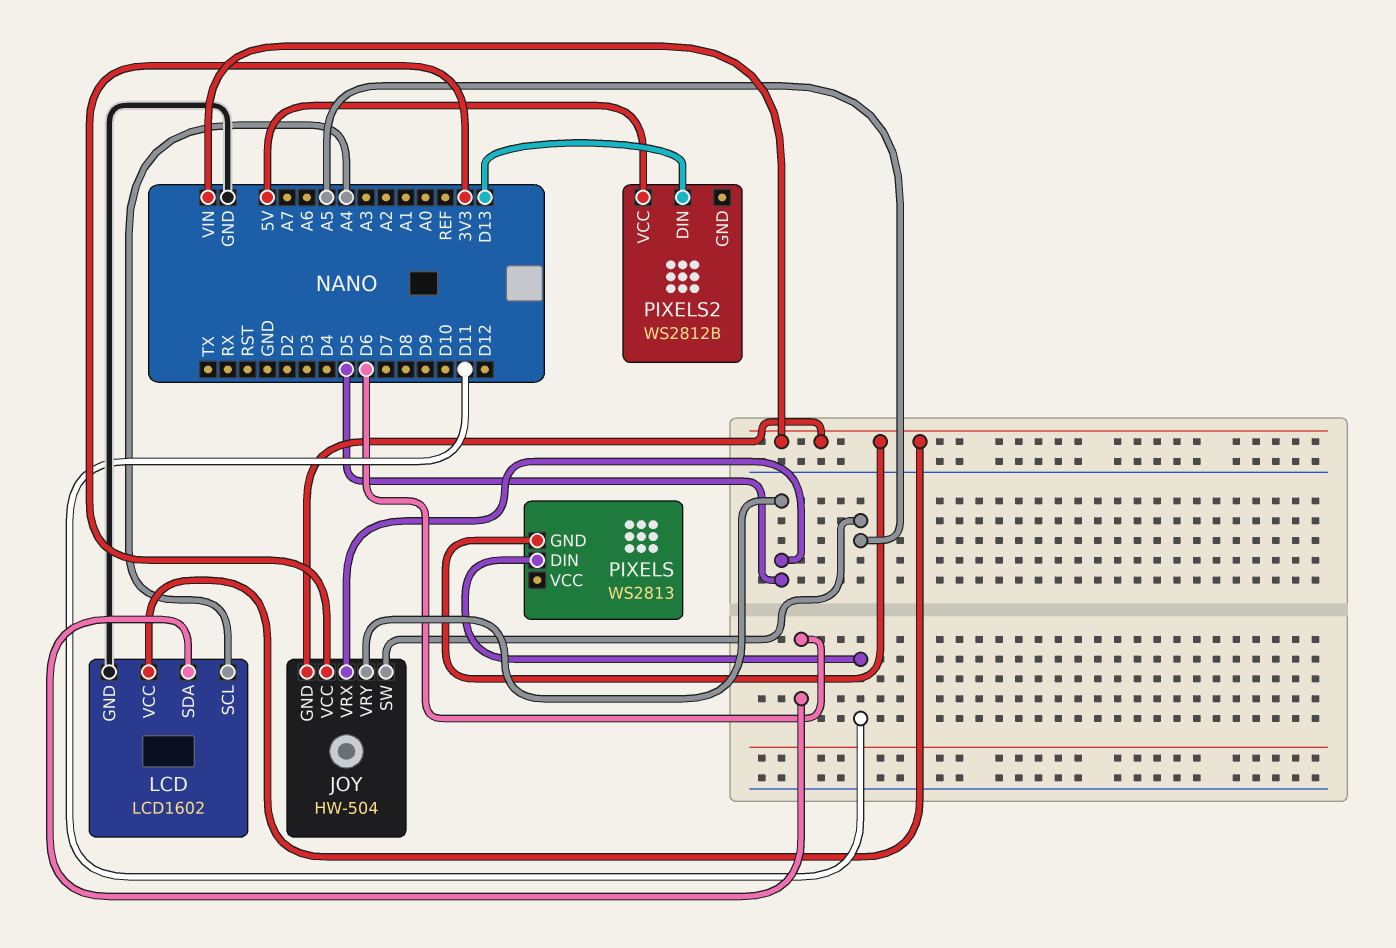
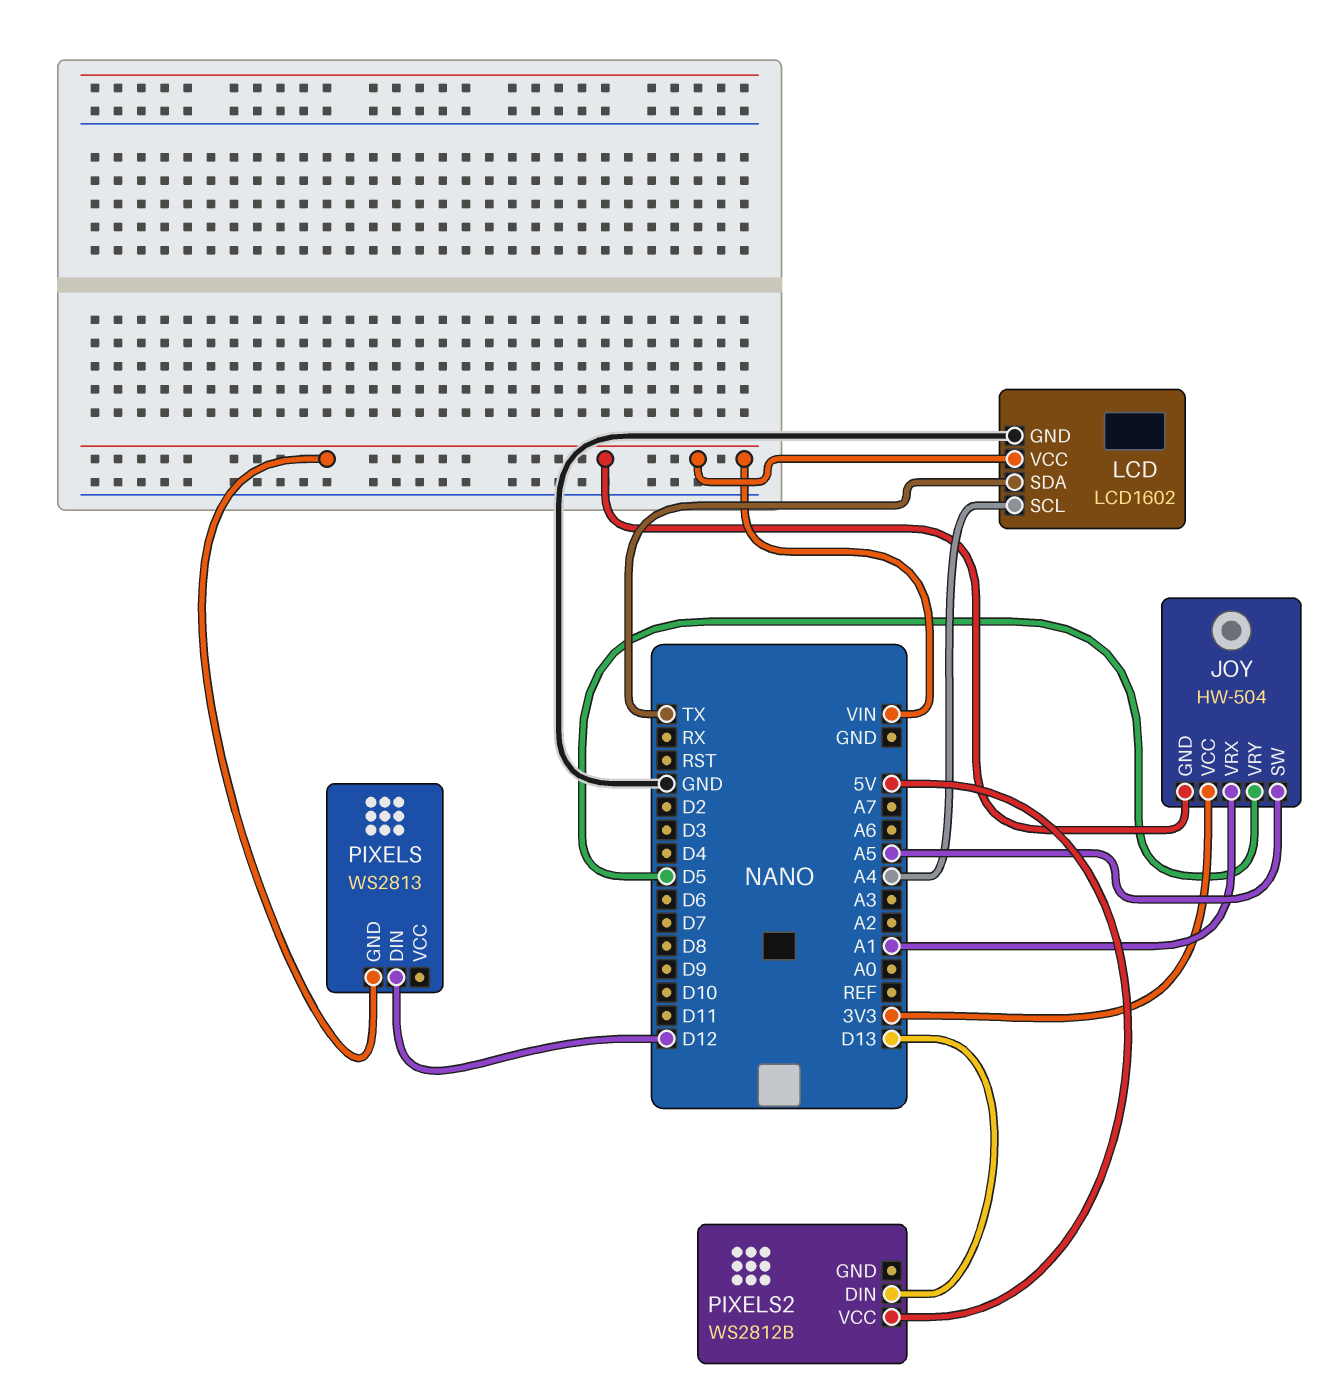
JOY pin VRX: D5 -> A1
LCD pin SDA: D6 -> TX
PIXELS pin DIN: D11 -> D12

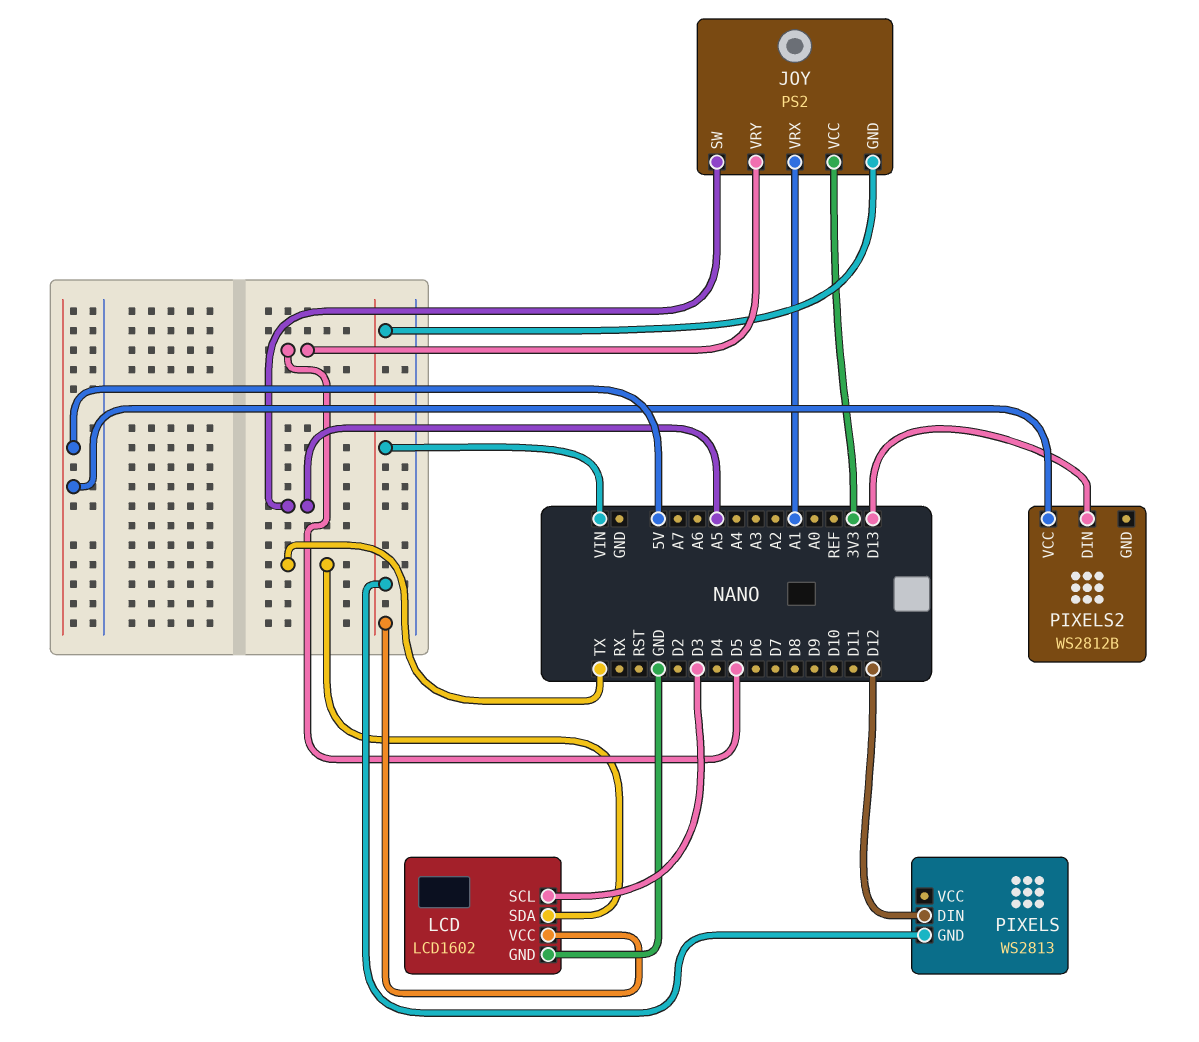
JOY: HW-504 -> PS2
LCD pin SCL: A4 -> D3

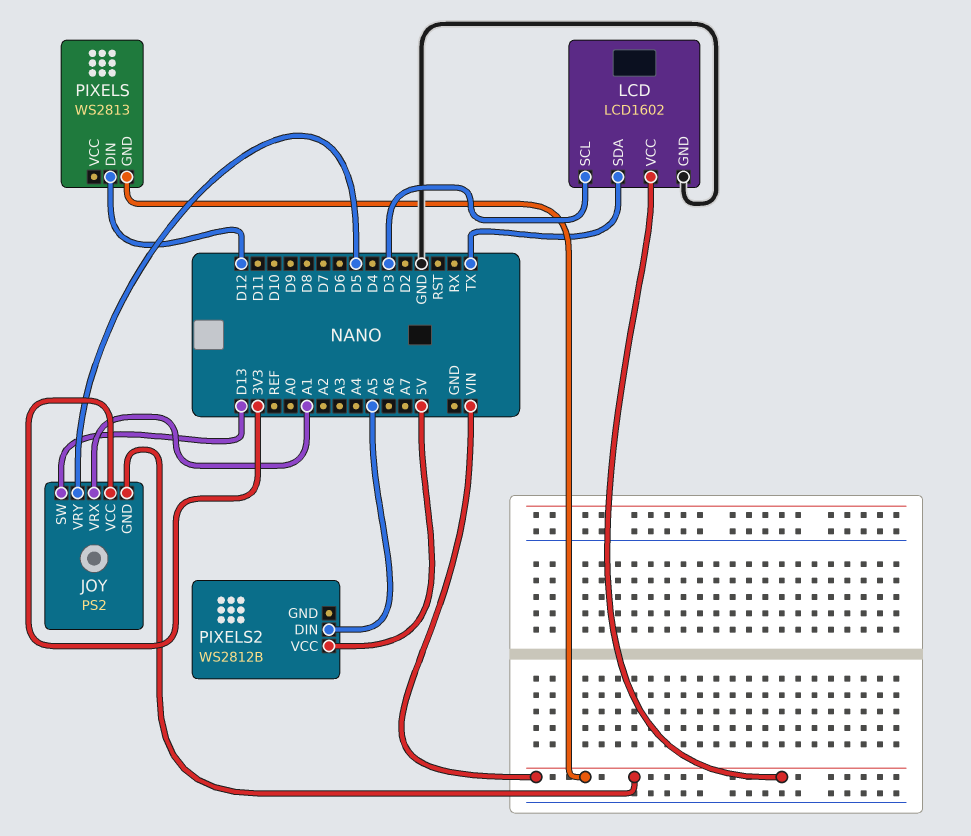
JOY pin SW: A5 -> D13
PIXELS2 pin DIN: D13 -> A5

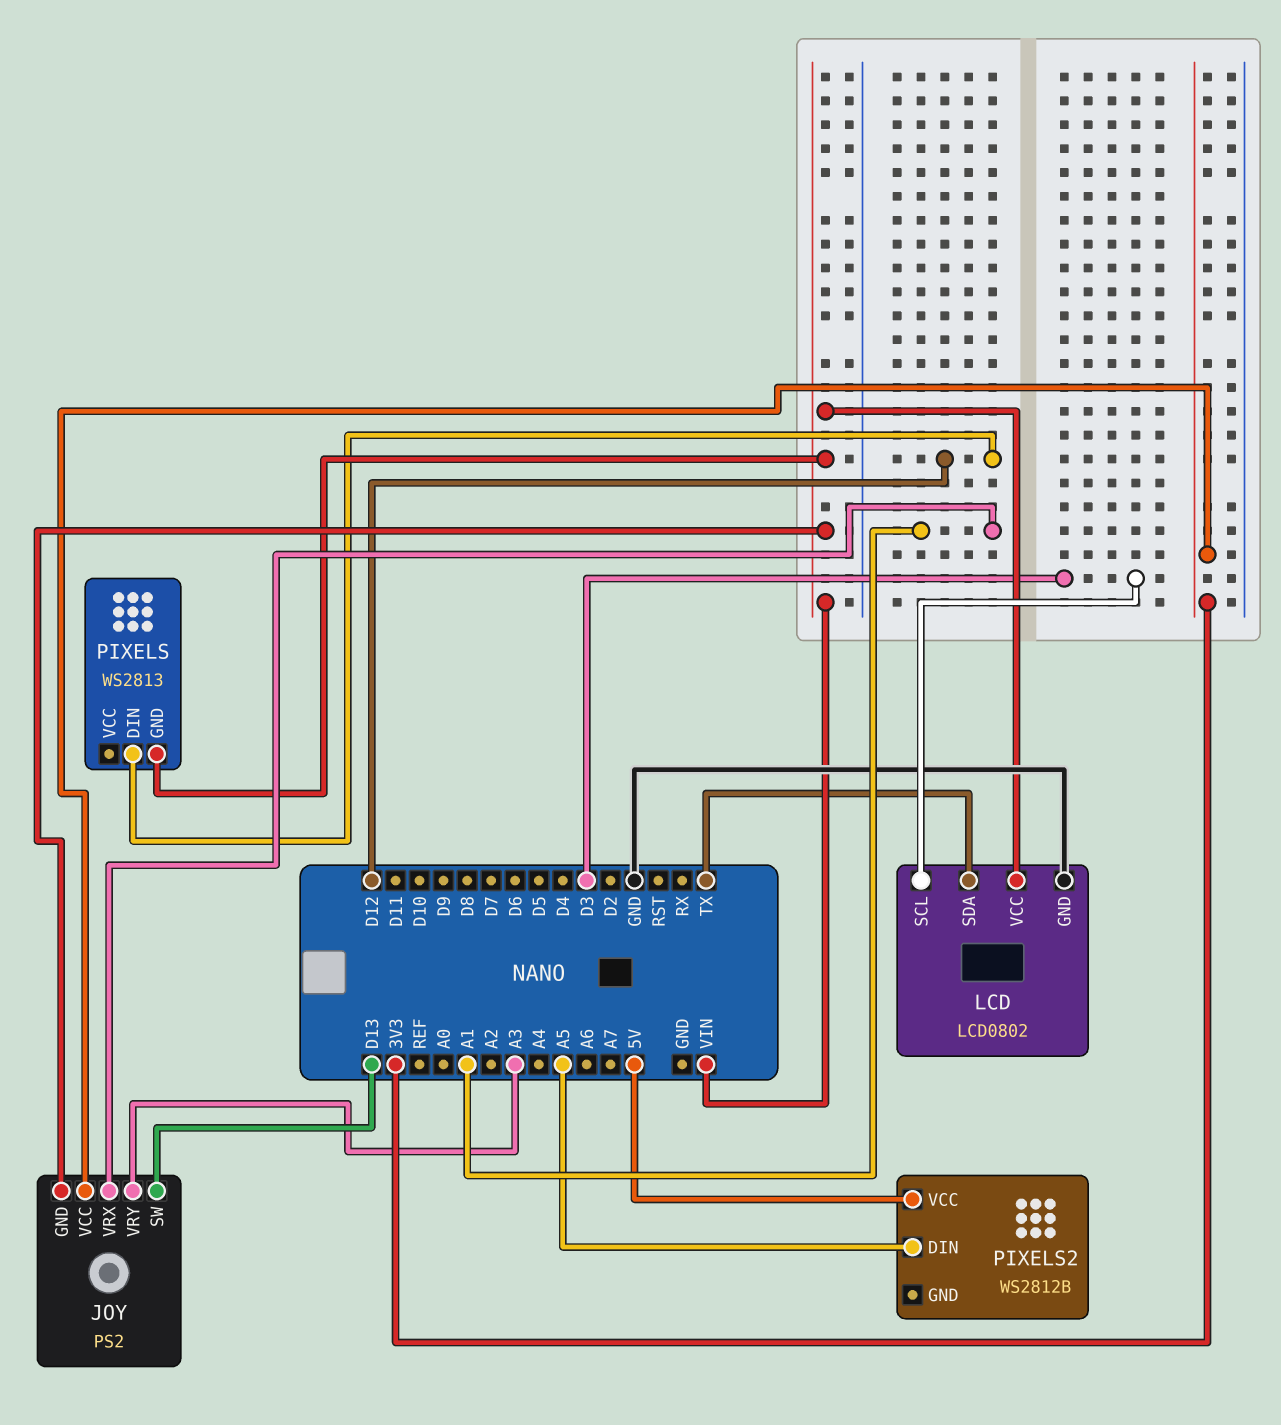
JOY pin VRY: D5 -> A3
LCD: LCD1602 -> LCD0802

